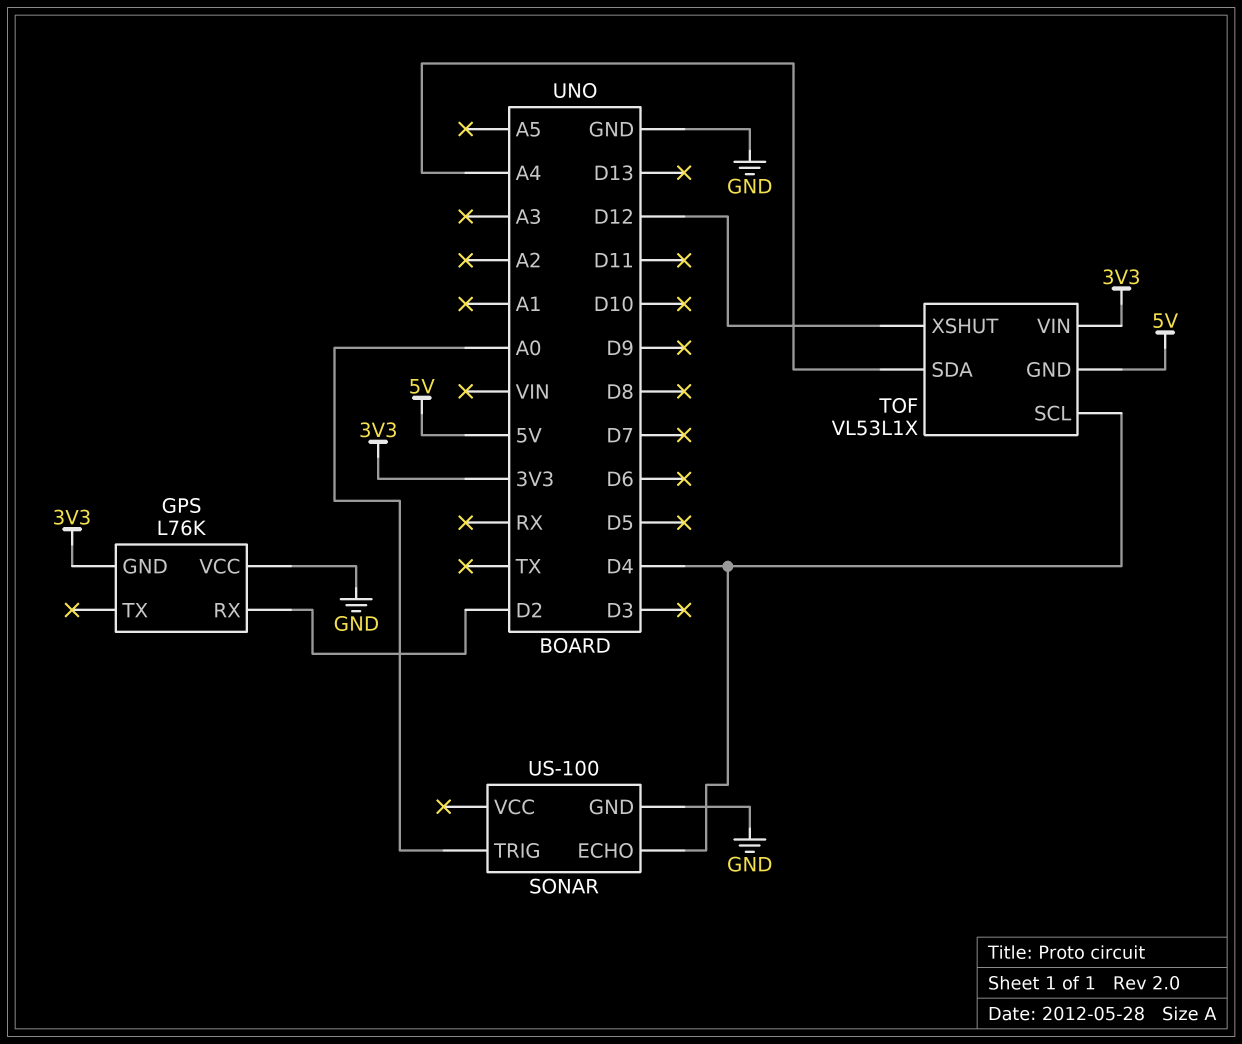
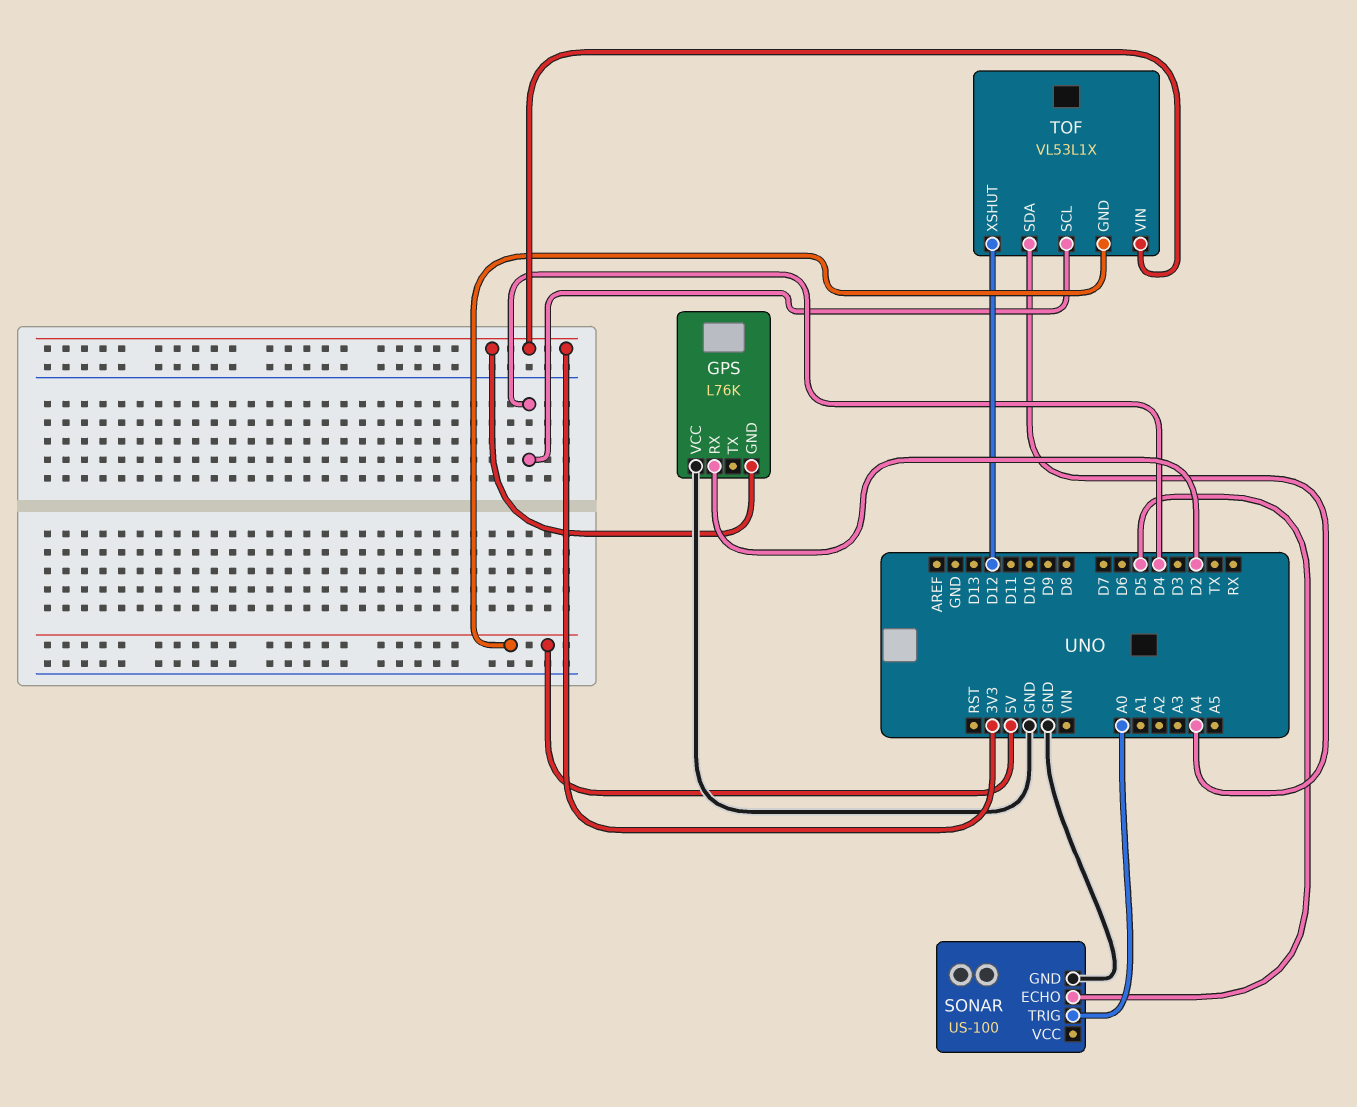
SONAR pin ECHO: D4 -> D5

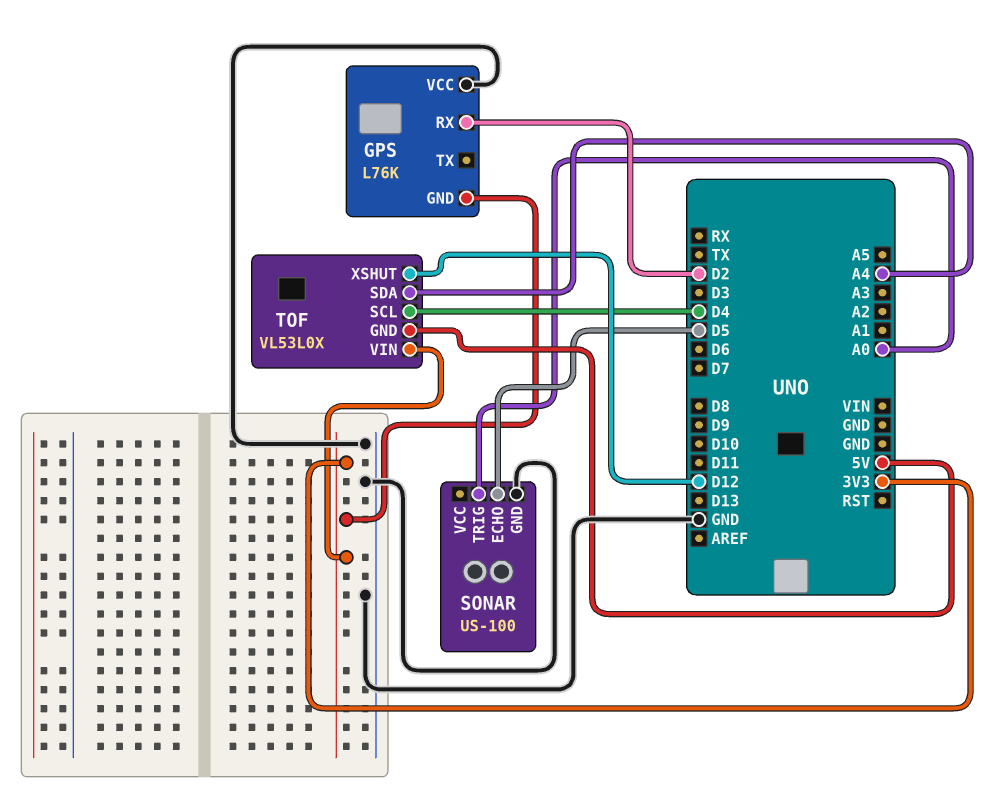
TOF: VL53L1X -> VL53L0X

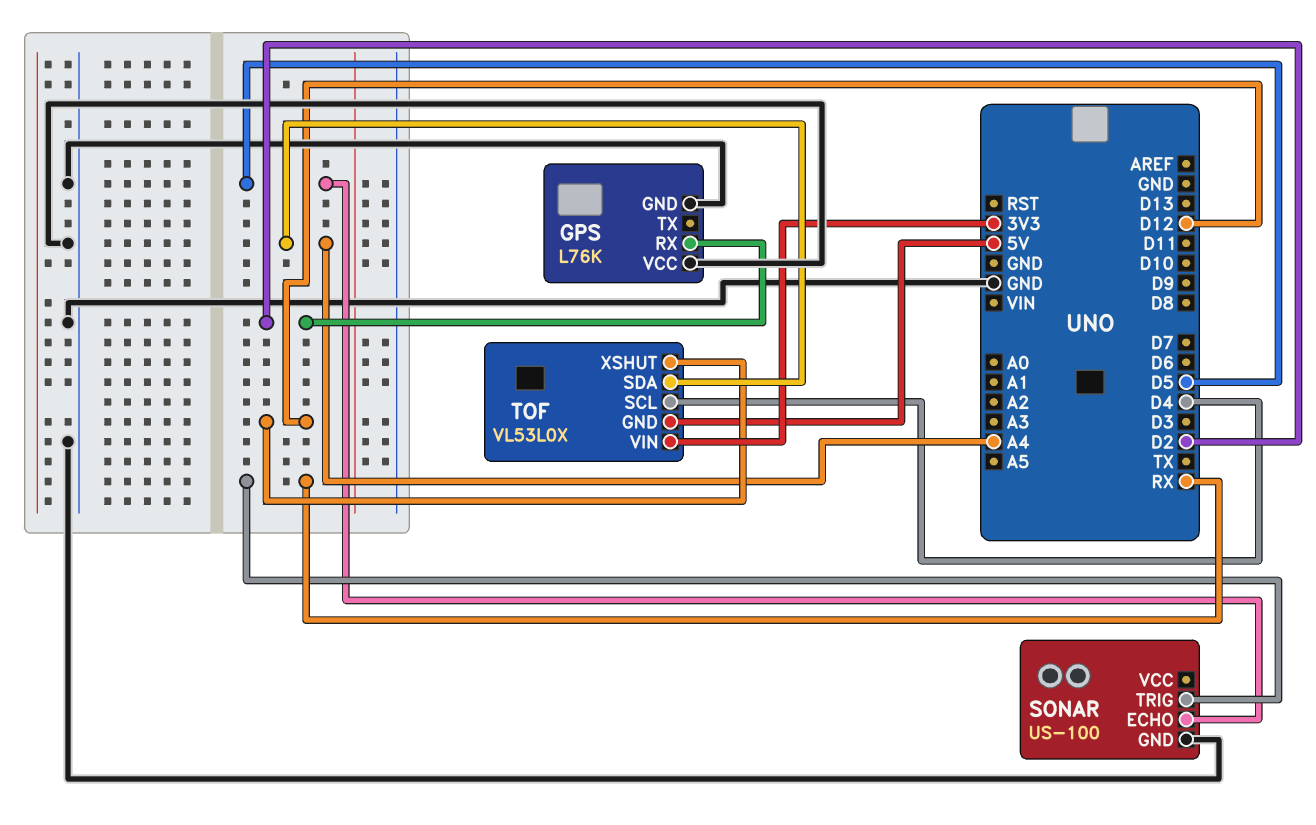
GPS pin GND: 3V3 -> GND
SONAR pin TRIG: A0 -> RX

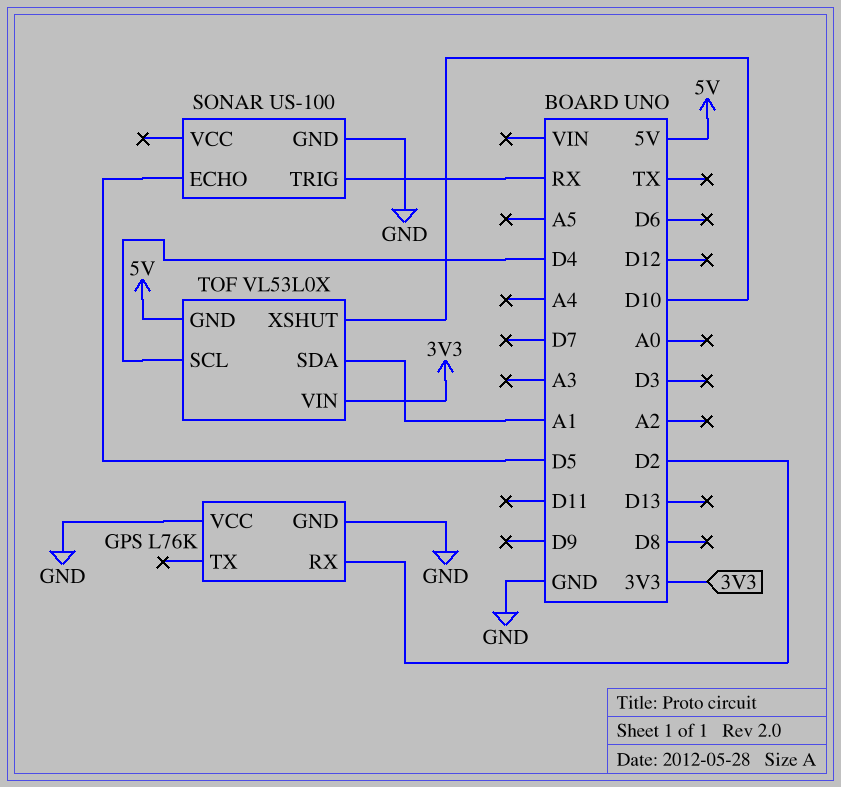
TOF pin SDA: A4 -> A1
TOF pin XSHUT: D12 -> D10

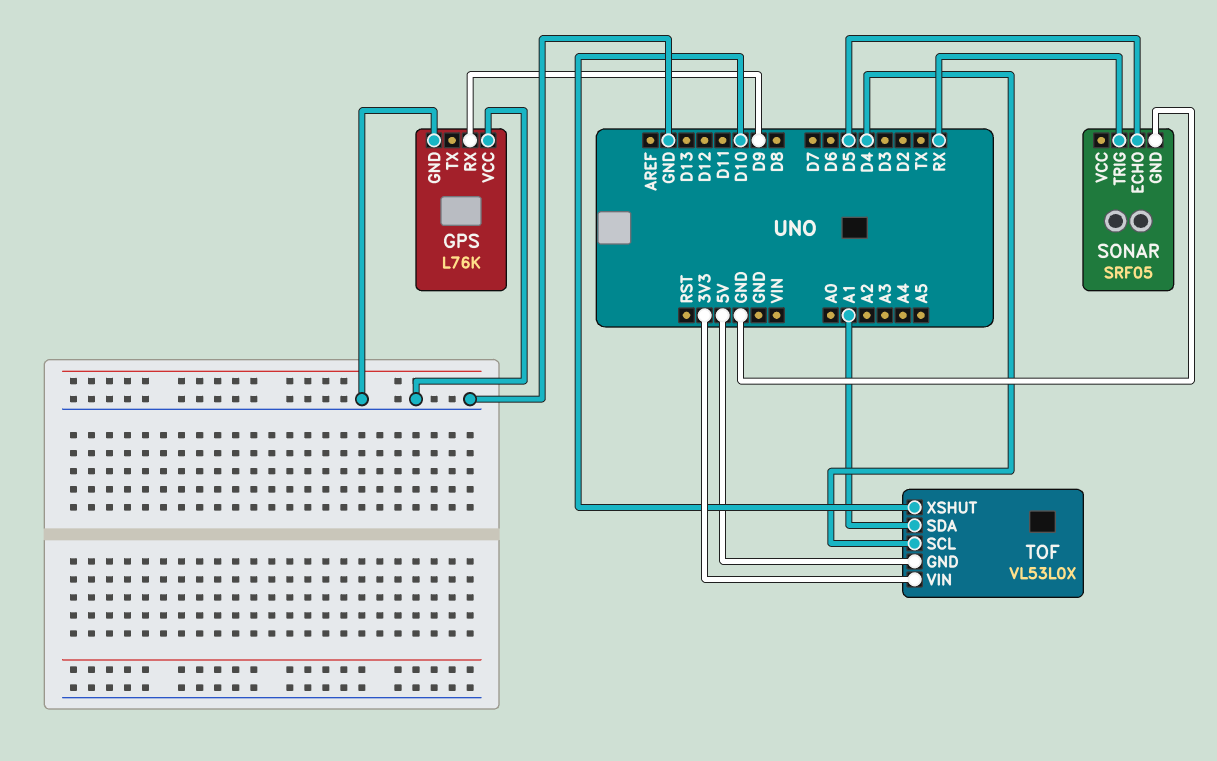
GPS pin RX: D2 -> D9
SONAR: US-100 -> SRF05

